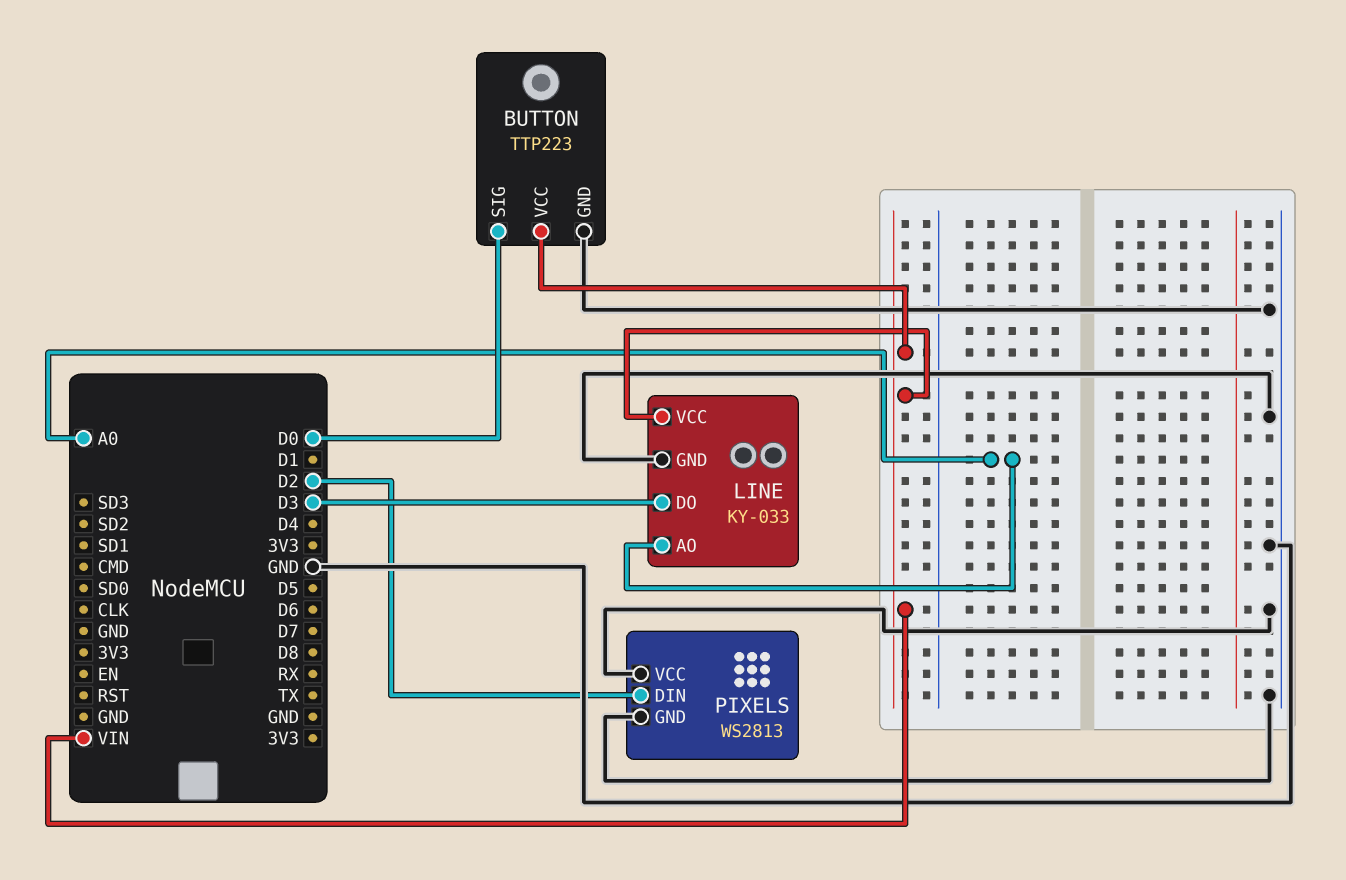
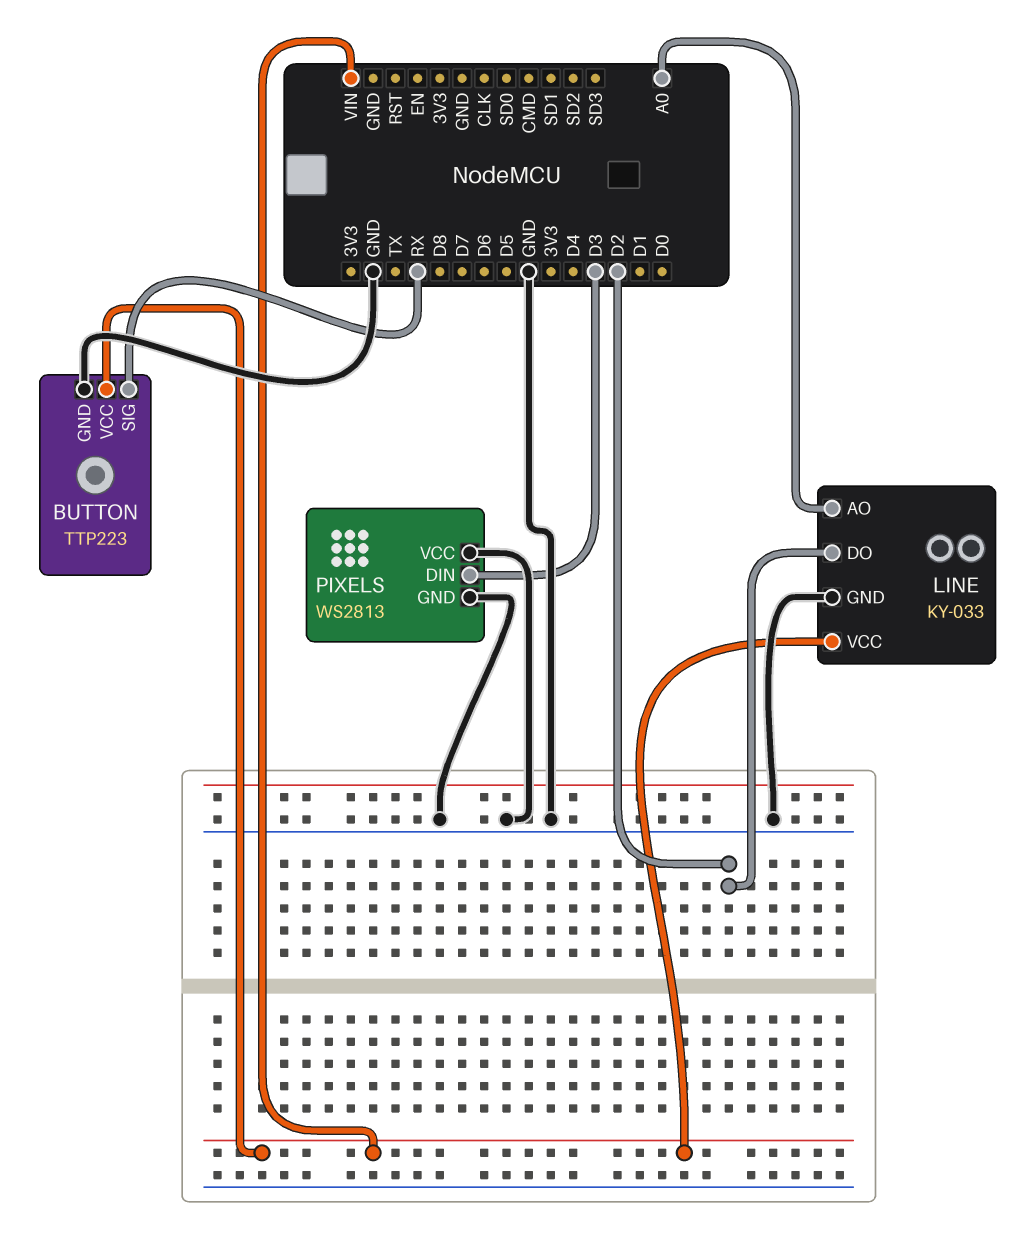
BUTTON pin SIG: D0 -> RX
LINE pin DO: D3 -> D2
PIXELS pin DIN: D2 -> D3

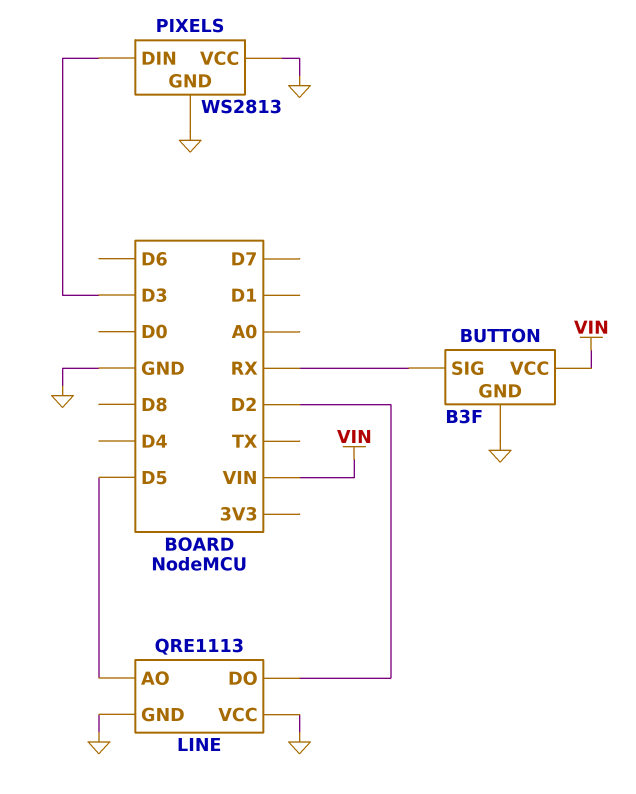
BUTTON: TTP223 -> B3F
LINE: KY-033 -> QRE1113
LINE pin AO: A0 -> D5
LINE pin VCC: VIN -> GND

